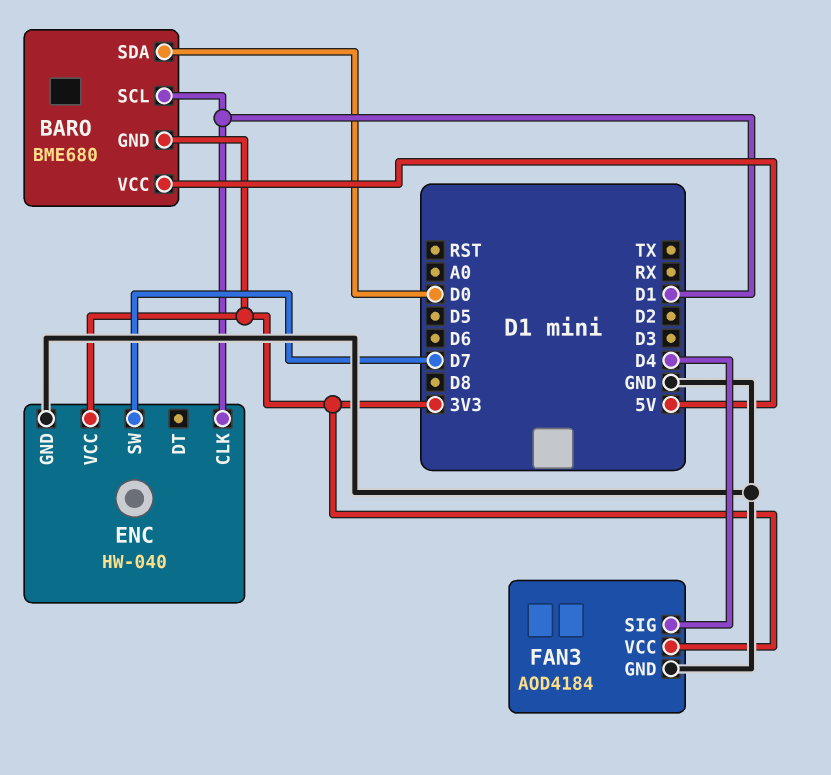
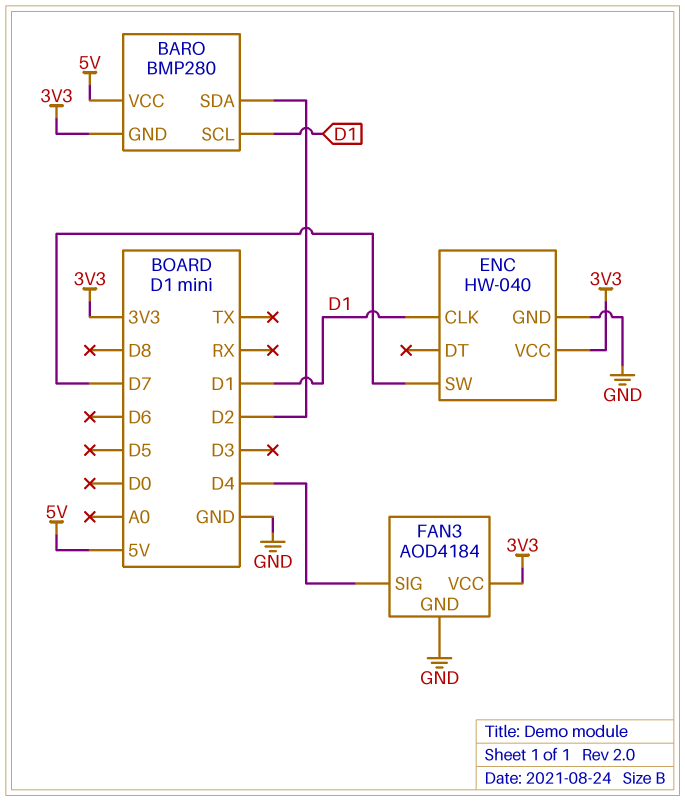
BARO: BME680 -> BMP280
BARO pin SDA: D0 -> D2

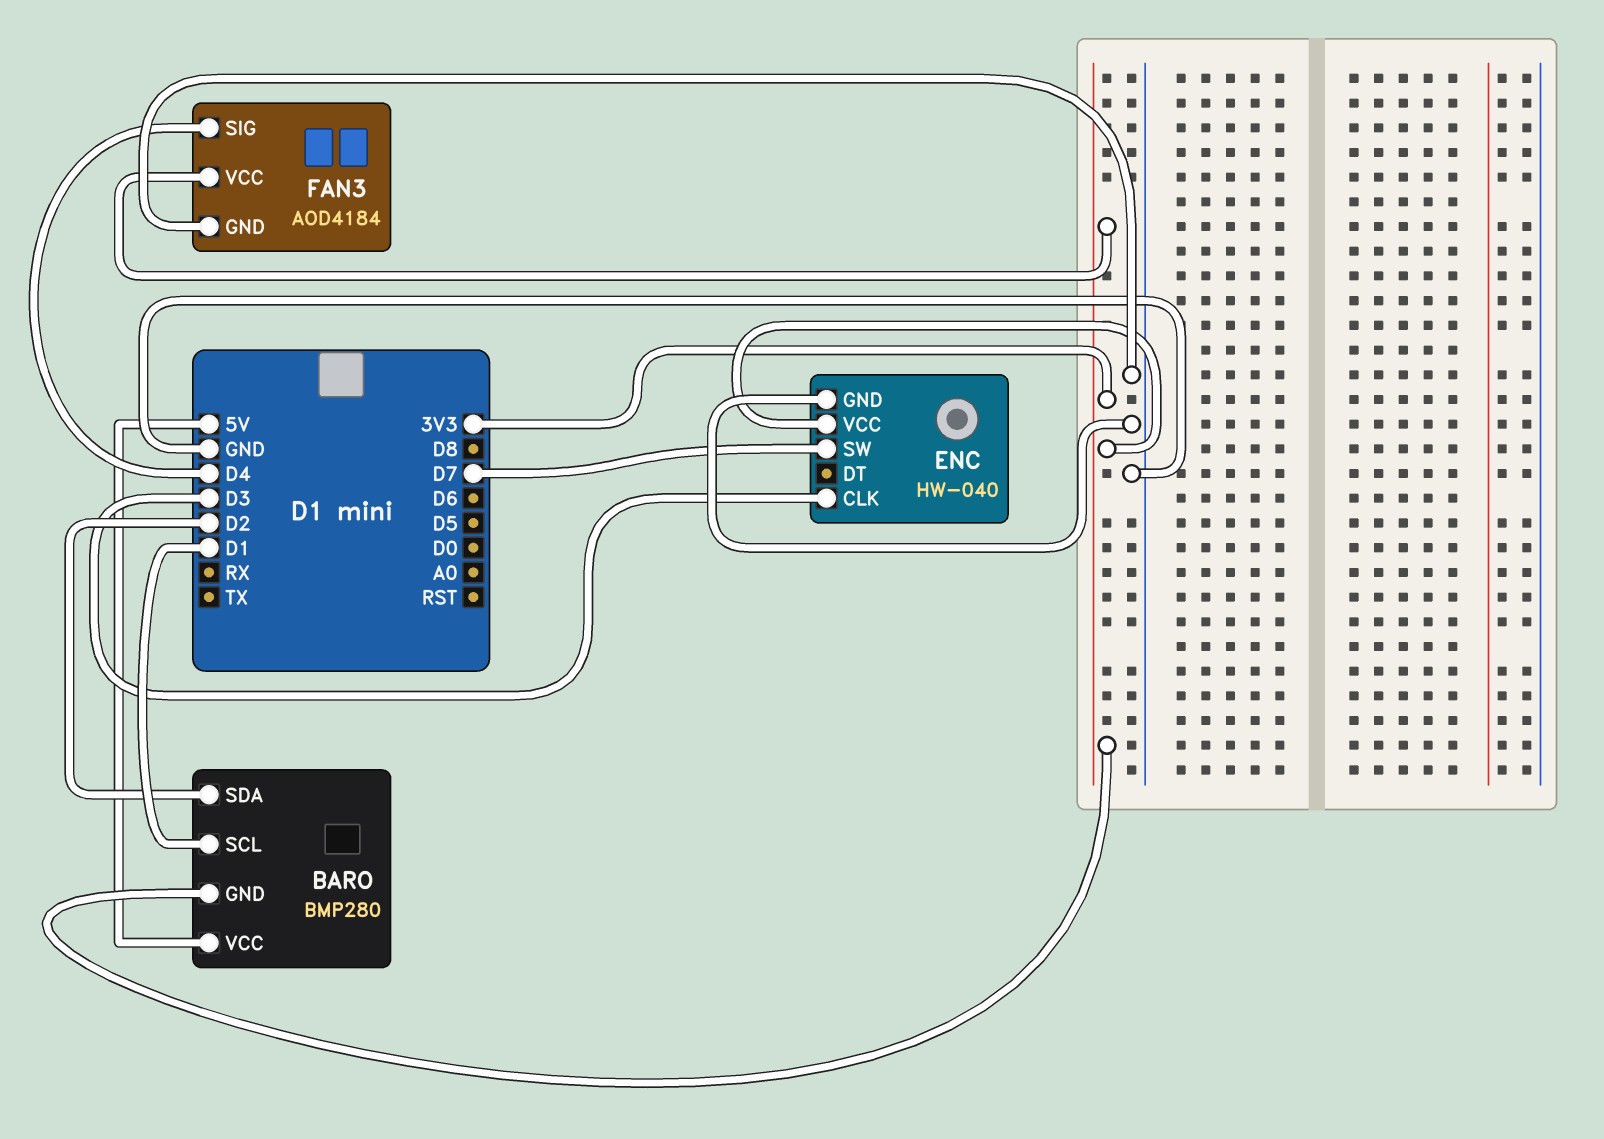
ENC pin CLK: D1 -> D3

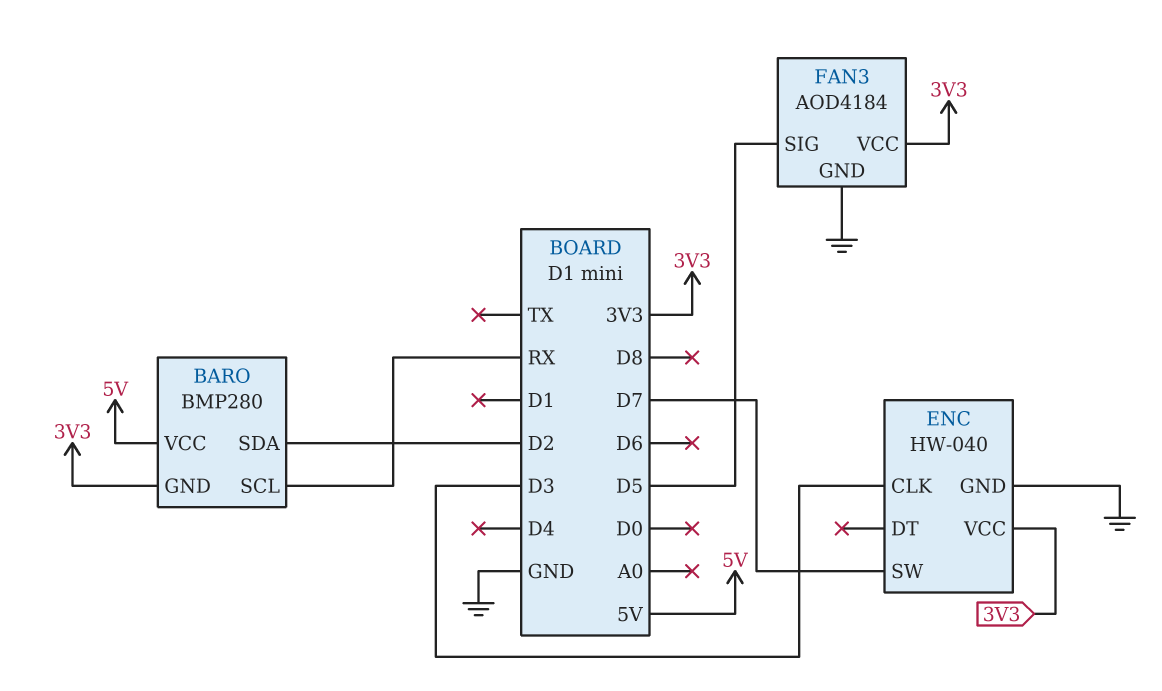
BARO pin SCL: D1 -> RX
FAN3 pin SIG: D4 -> D5

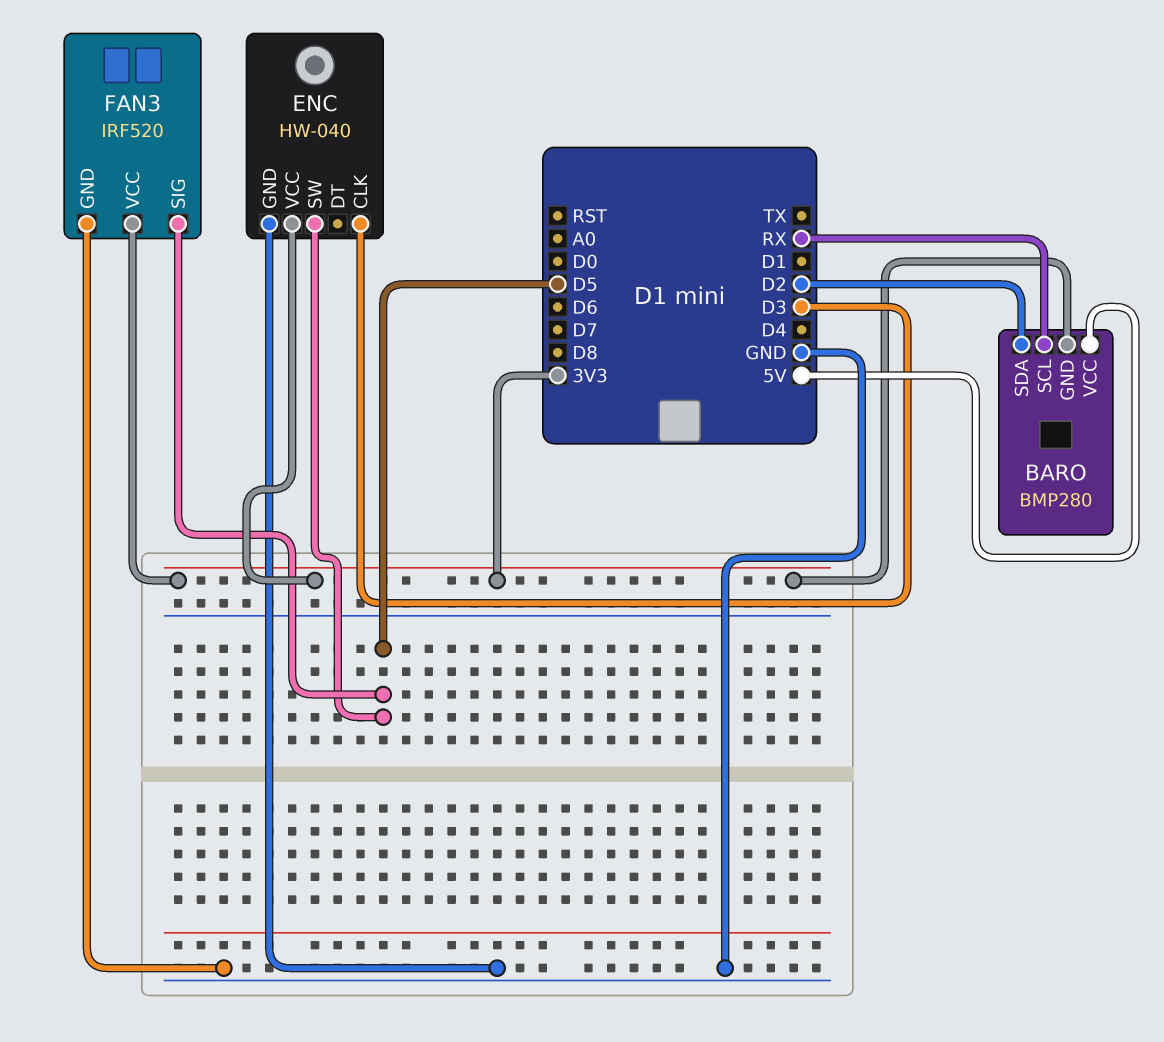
ENC pin SW: D7 -> D5
FAN3: AOD4184 -> IRF520

